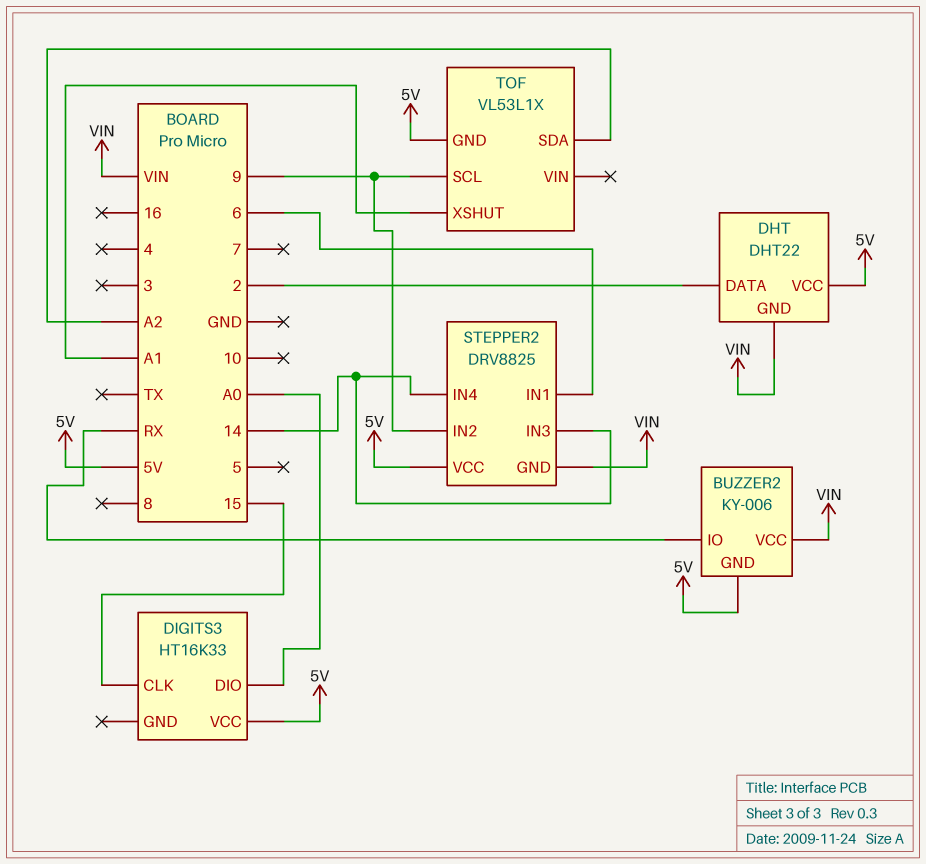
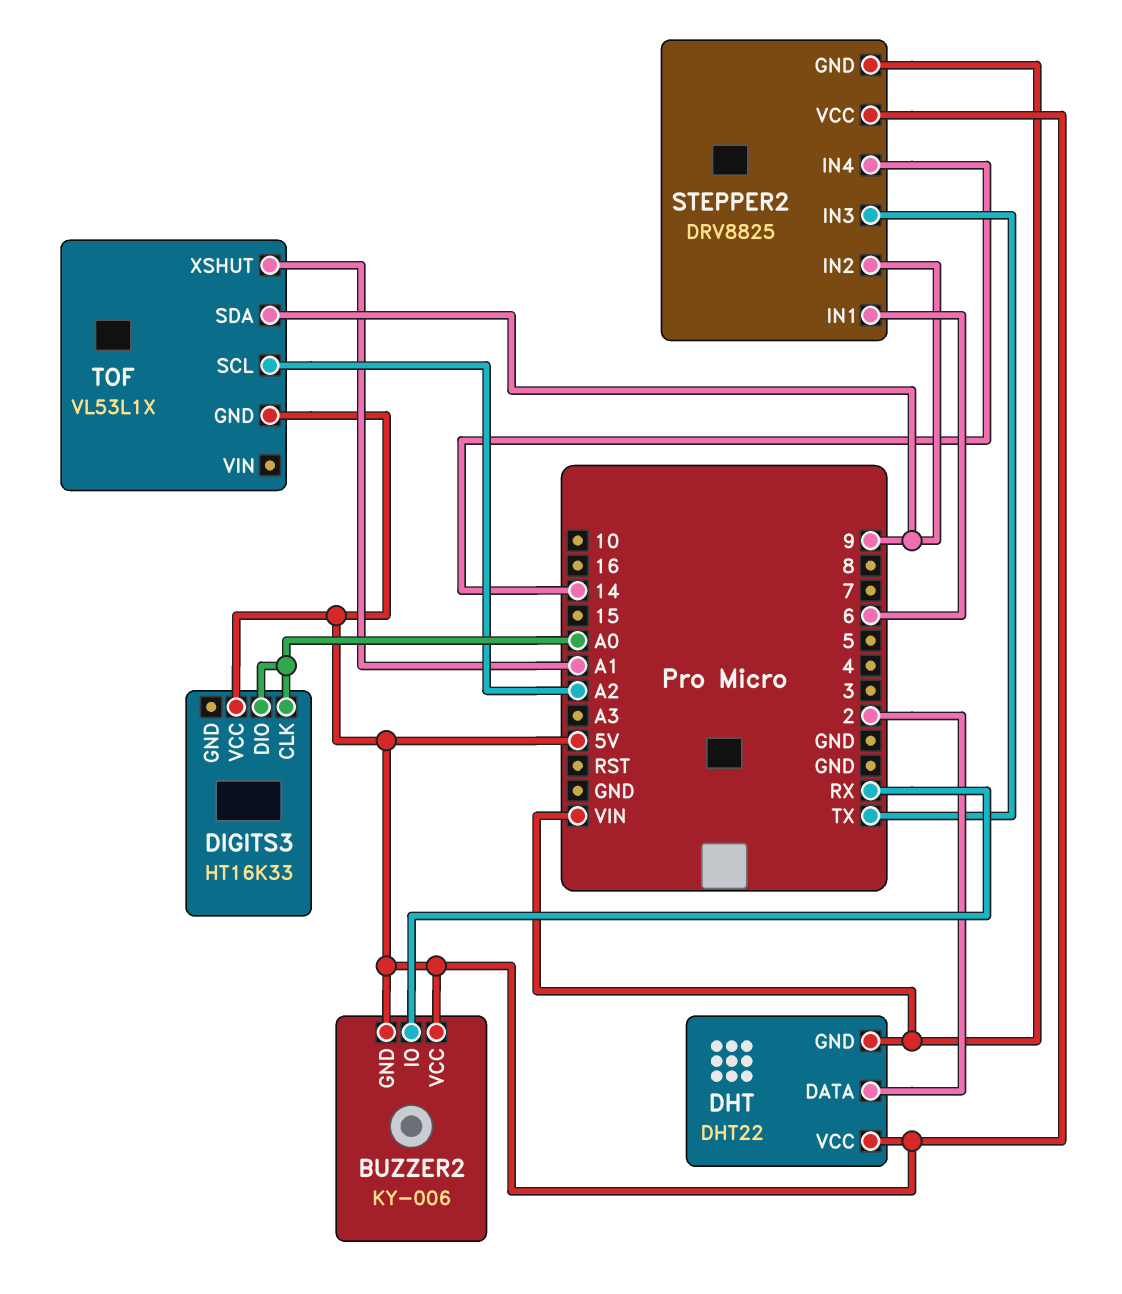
BUZZER2 pin VCC: VIN -> 5V
DIGITS3 pin CLK: 15 -> A0
STEPPER2 pin IN3: 14 -> TX
TOF pin SCL: 9 -> A2
TOF pin SDA: A2 -> 9

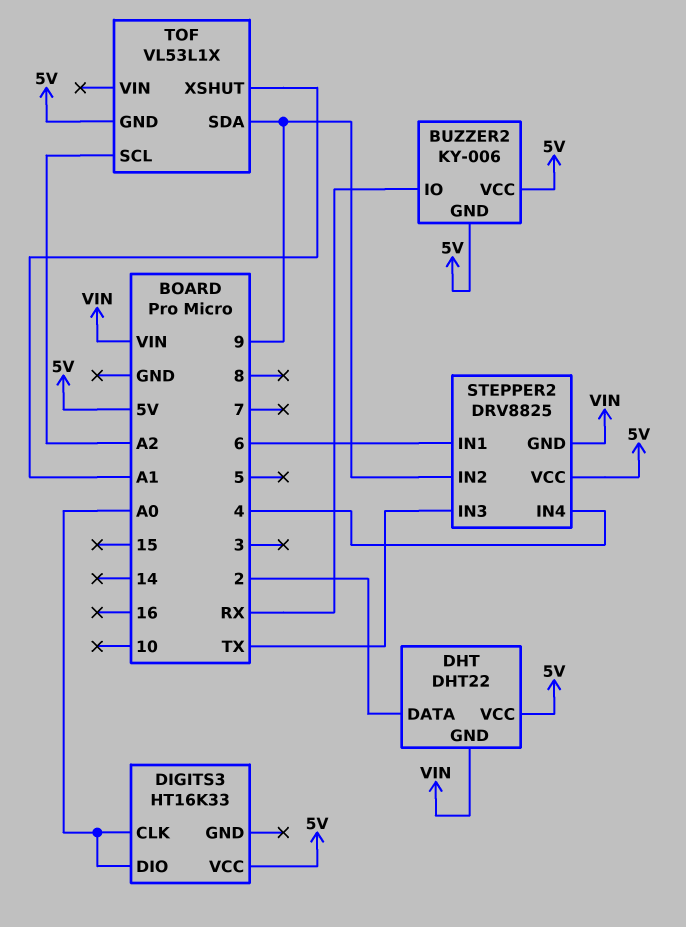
STEPPER2 pin IN4: 14 -> 4

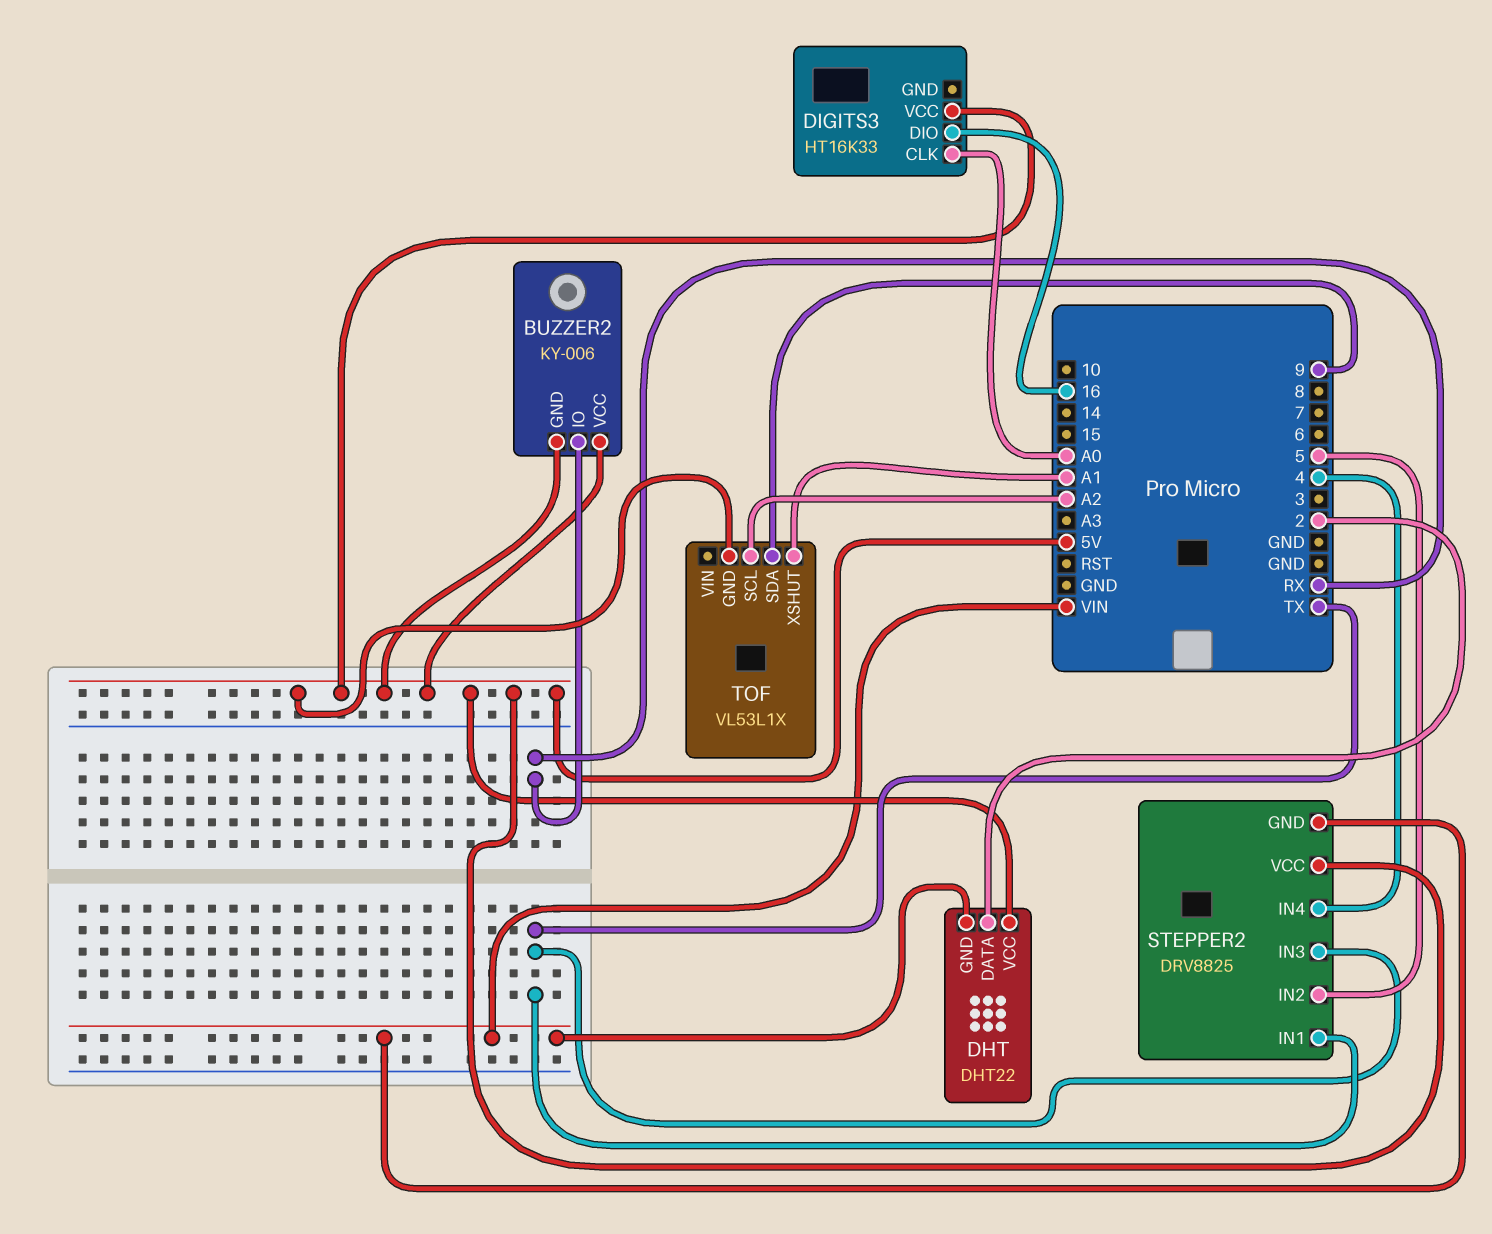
DIGITS3 pin DIO: A0 -> 16
STEPPER2 pin IN1: 6 -> TX
STEPPER2 pin IN2: 9 -> 5

